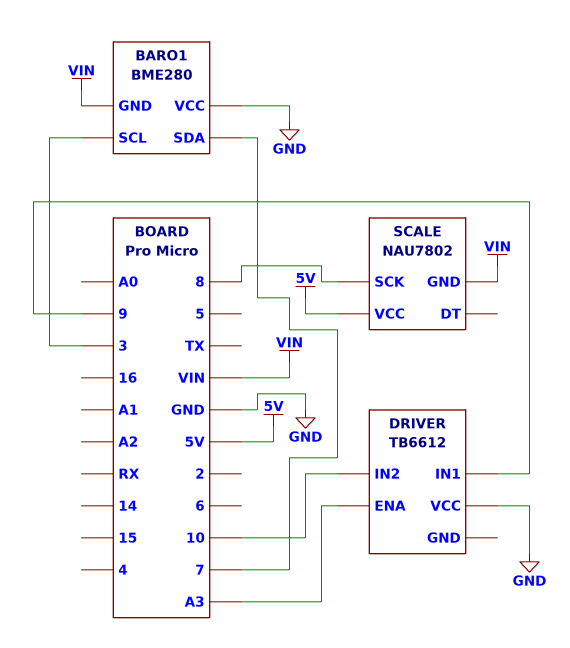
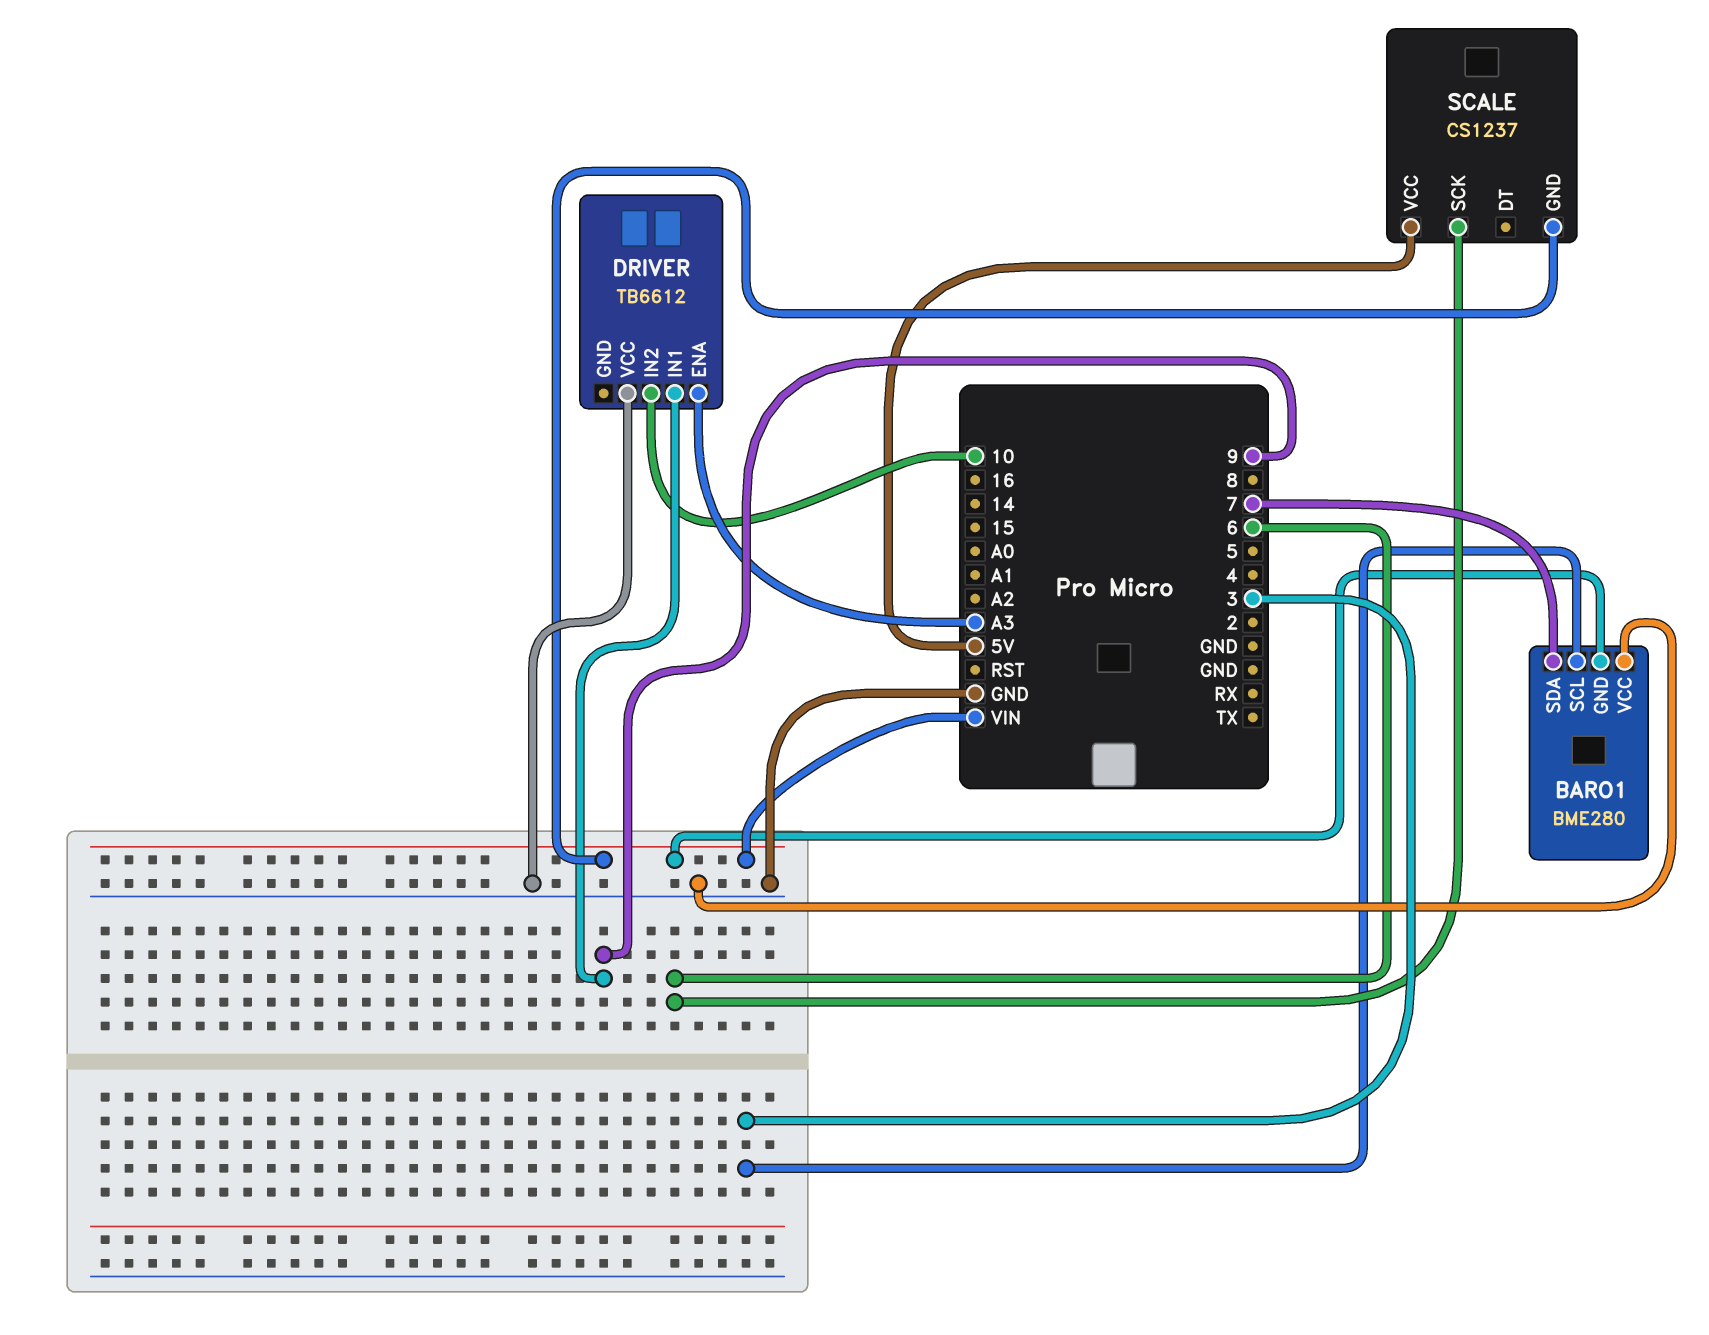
SCALE: NAU7802 -> CS1237
SCALE pin SCK: 8 -> 6

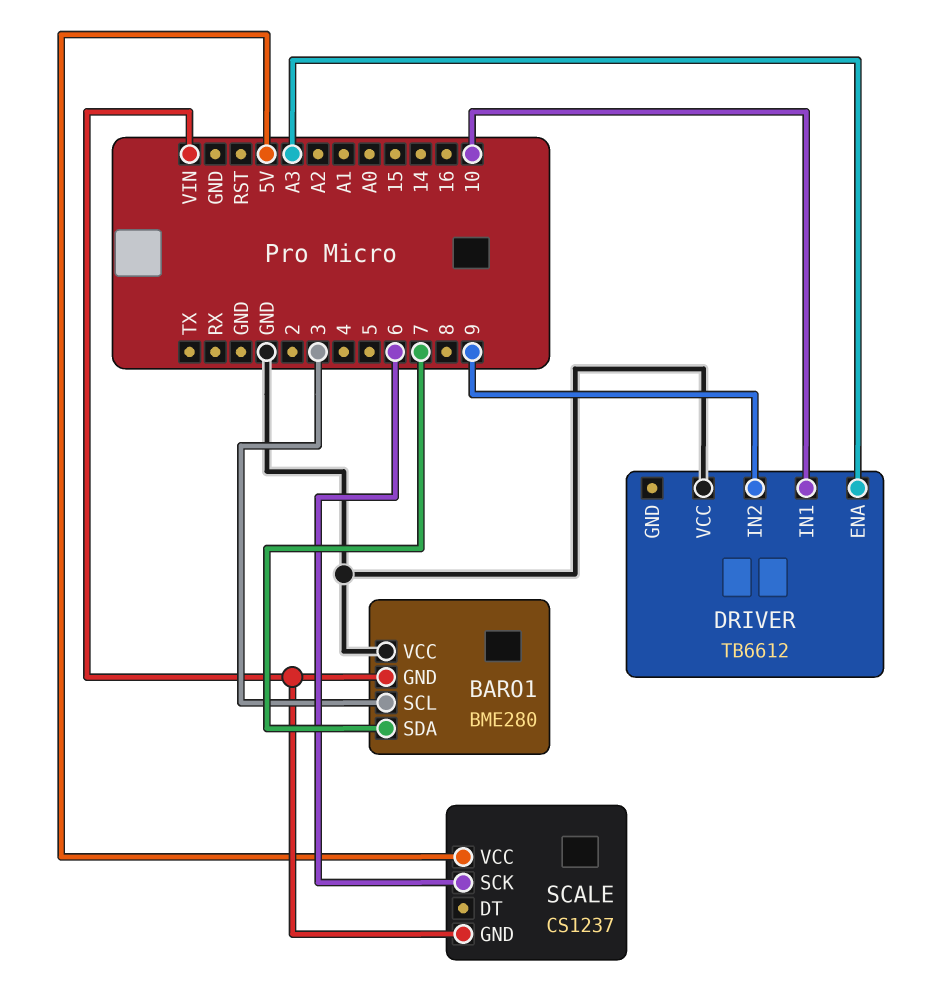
DRIVER pin IN1: 9 -> 10
DRIVER pin IN2: 10 -> 9

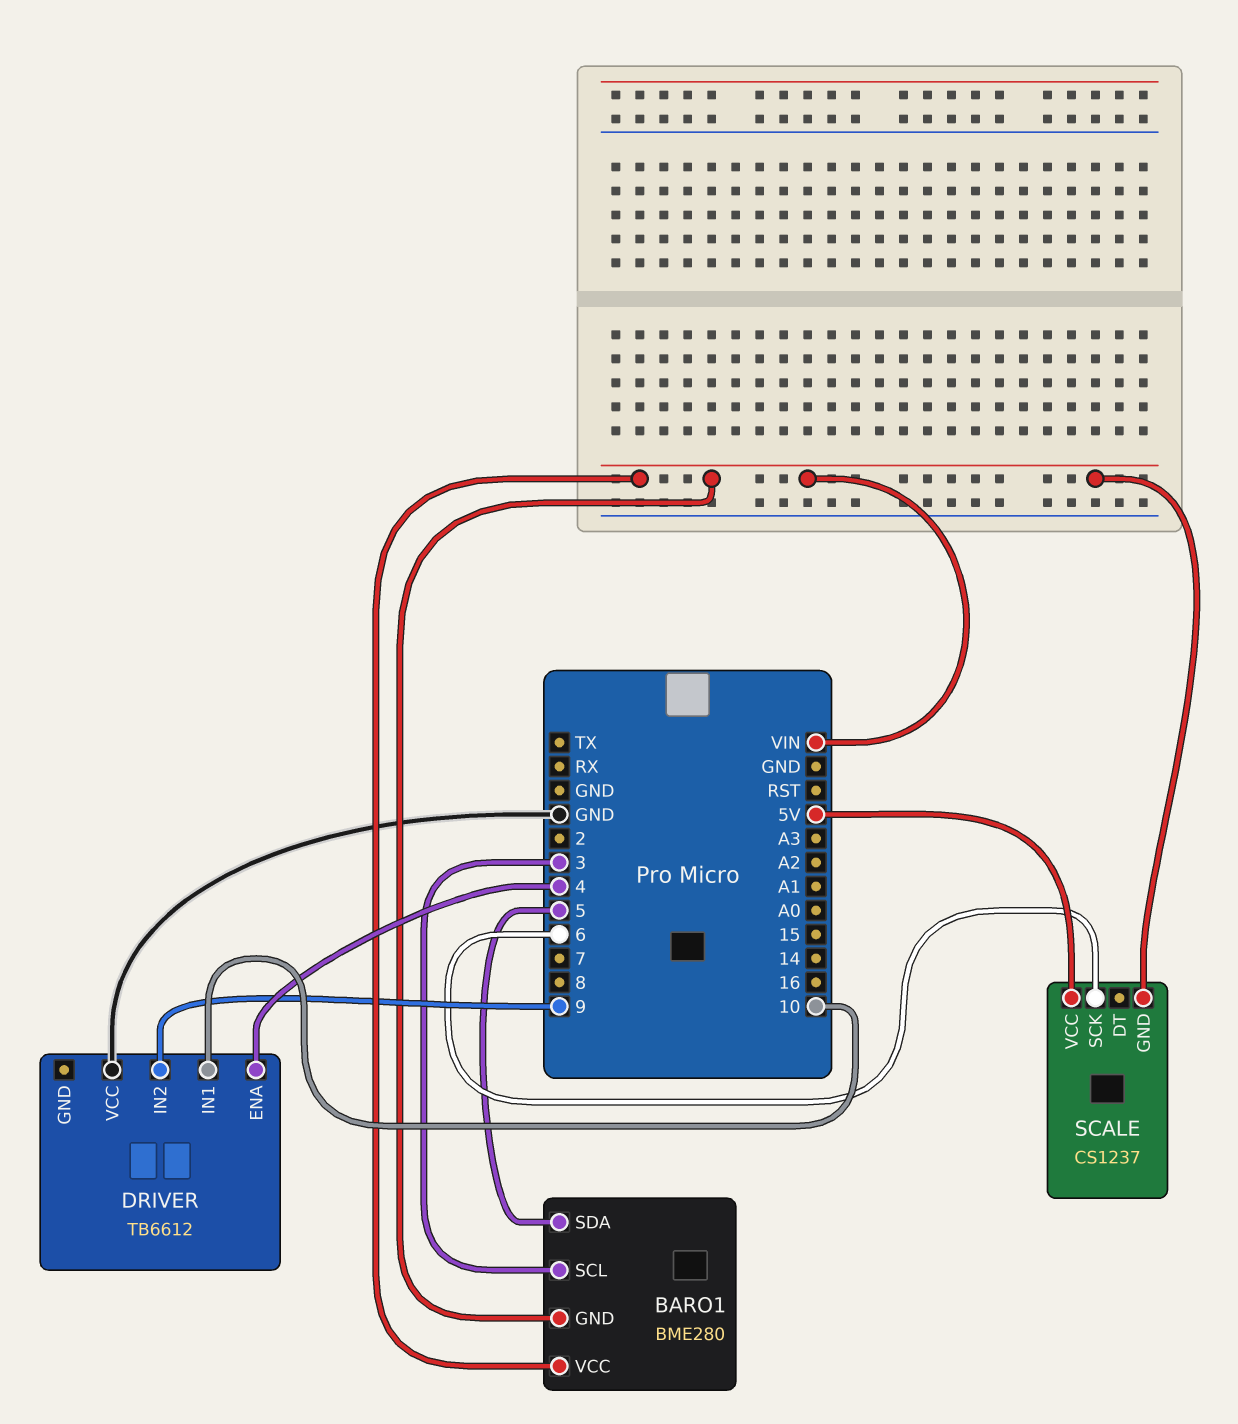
BARO1 pin SDA: 7 -> 5
BARO1 pin VCC: GND -> VIN
DRIVER pin ENA: A3 -> 4

